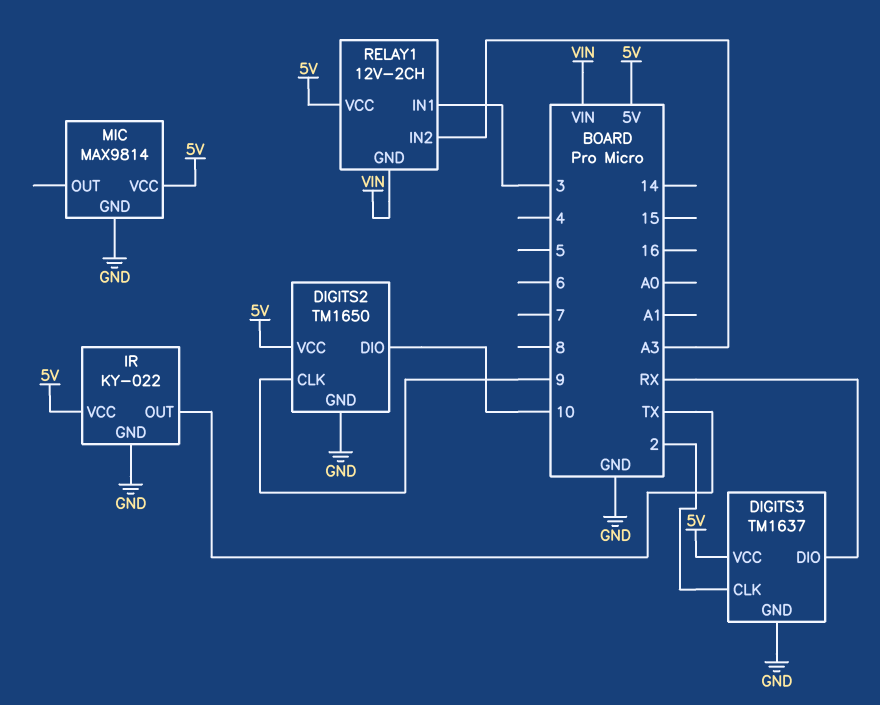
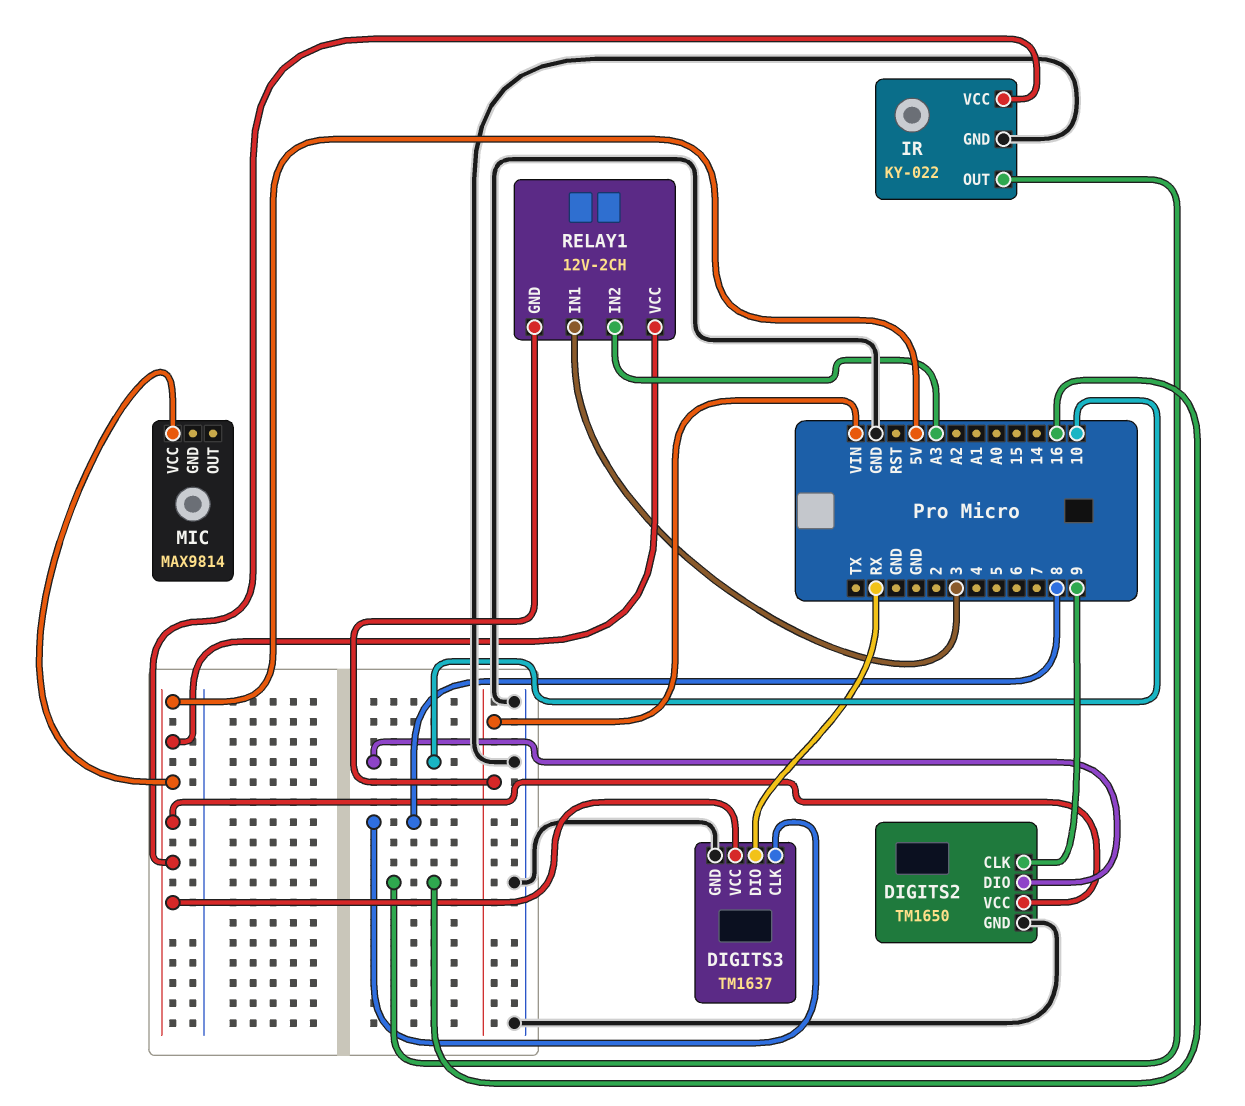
DIGITS3 pin CLK: 2 -> 8
IR pin OUT: TX -> 16
MIC pin GND: GND -> none

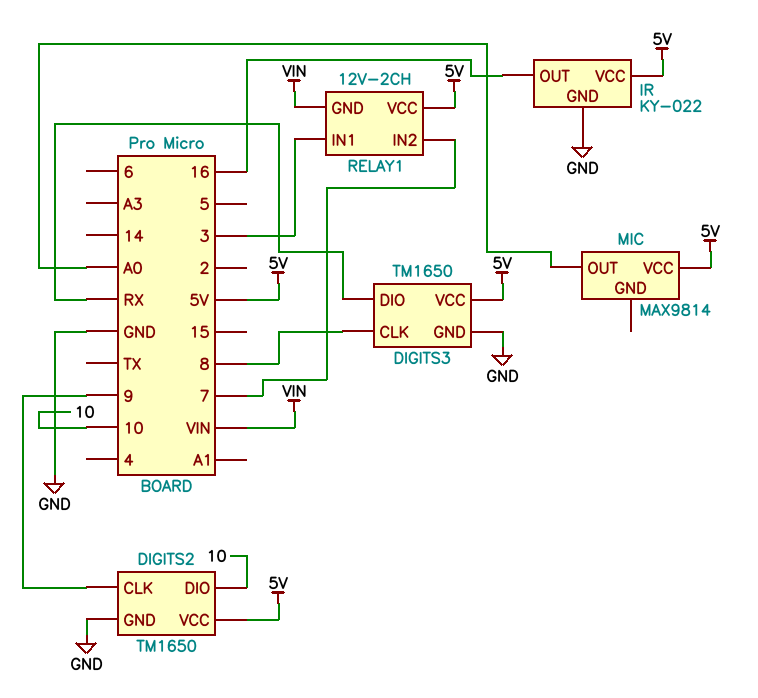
DIGITS3: TM1637 -> TM1650
MIC pin OUT: none -> A0
RELAY1 pin IN2: A3 -> 7

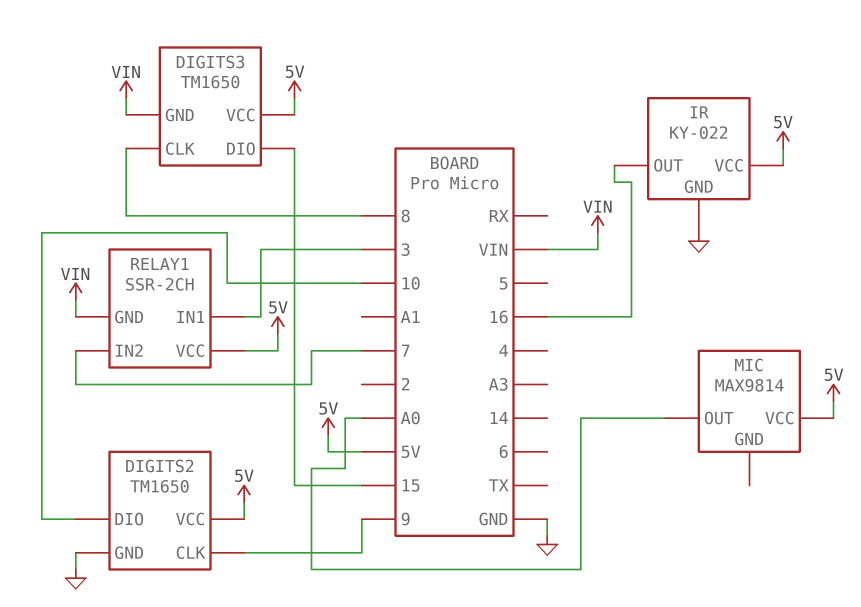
DIGITS3 pin DIO: RX -> 15
DIGITS3 pin GND: GND -> VIN
RELAY1: 12V-2CH -> SSR-2CH

